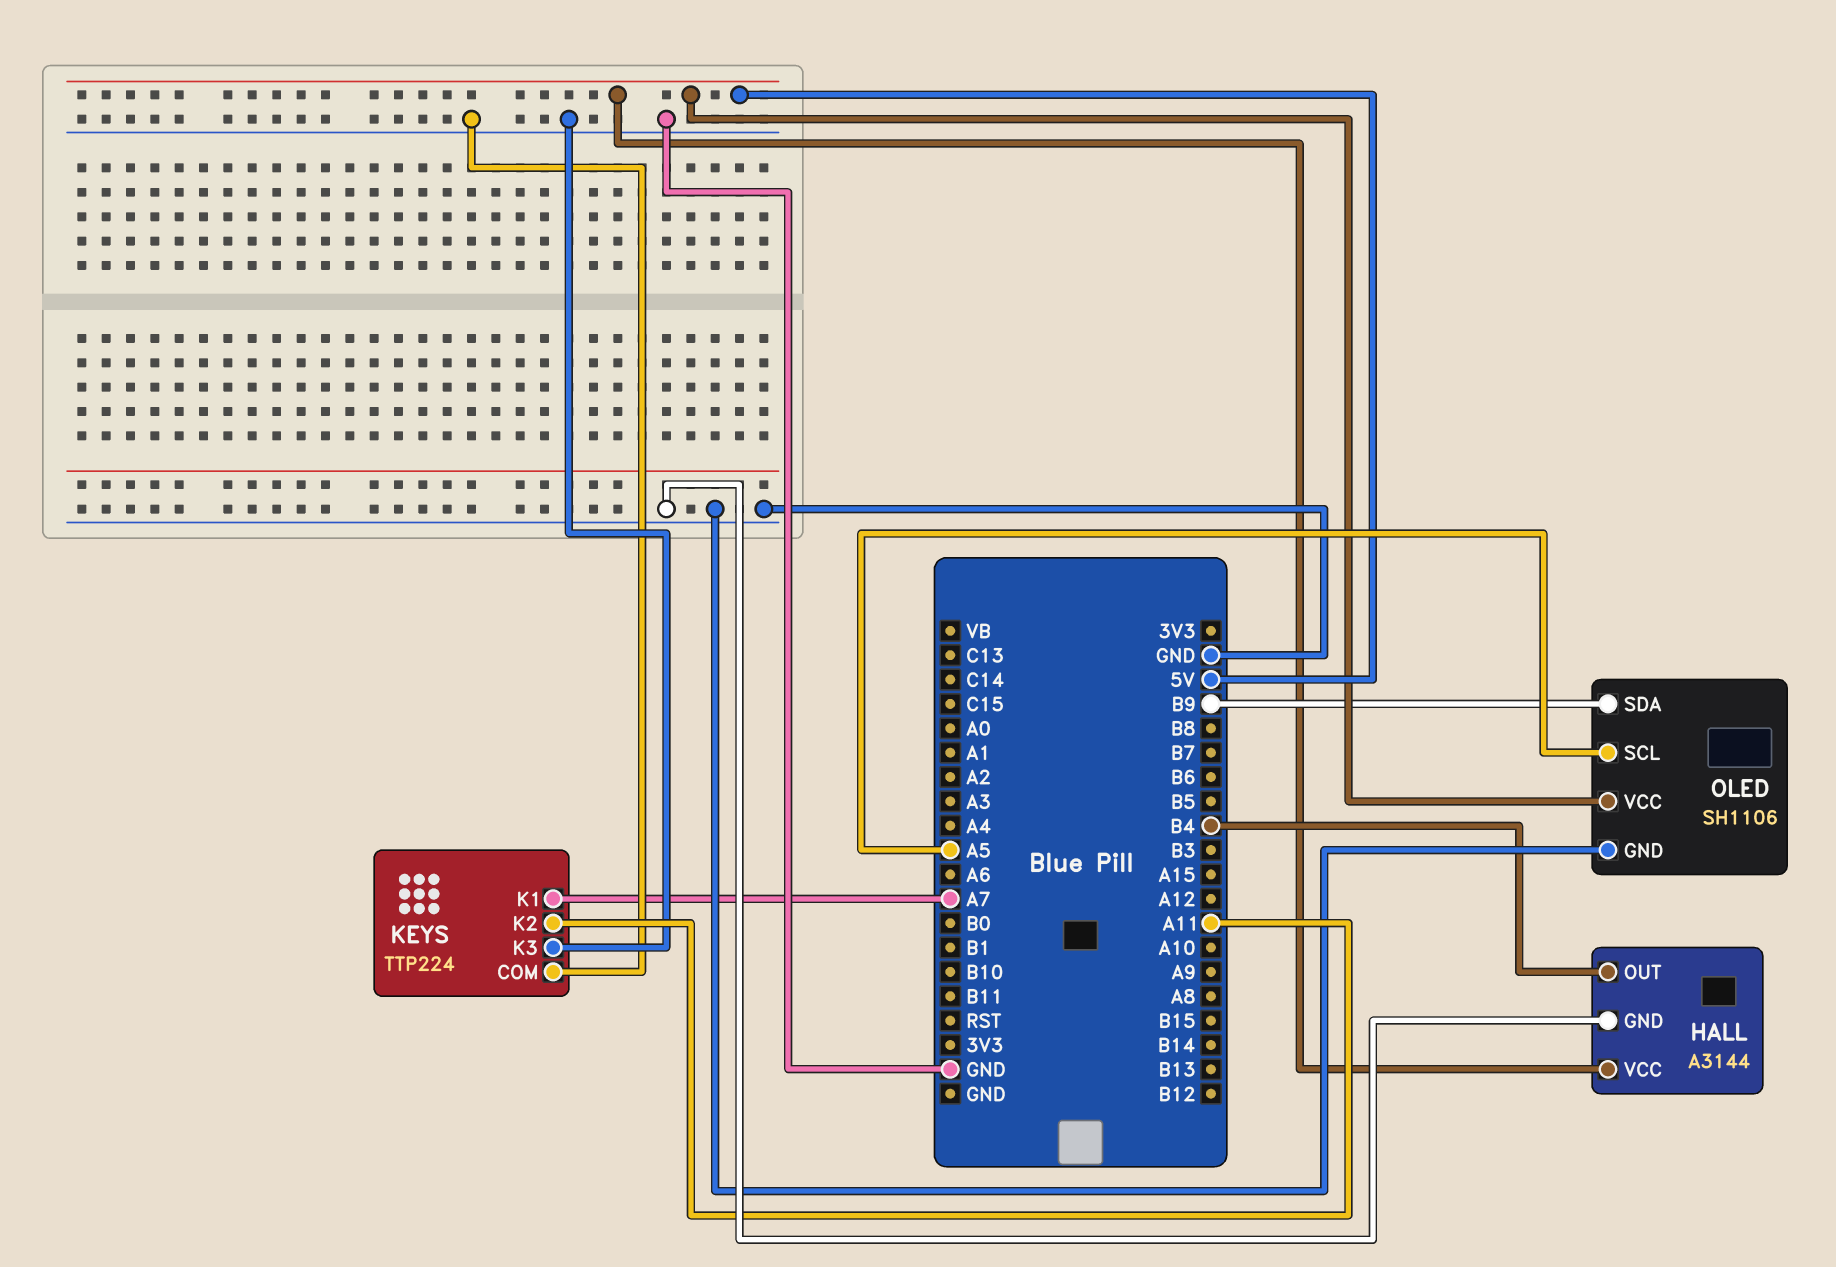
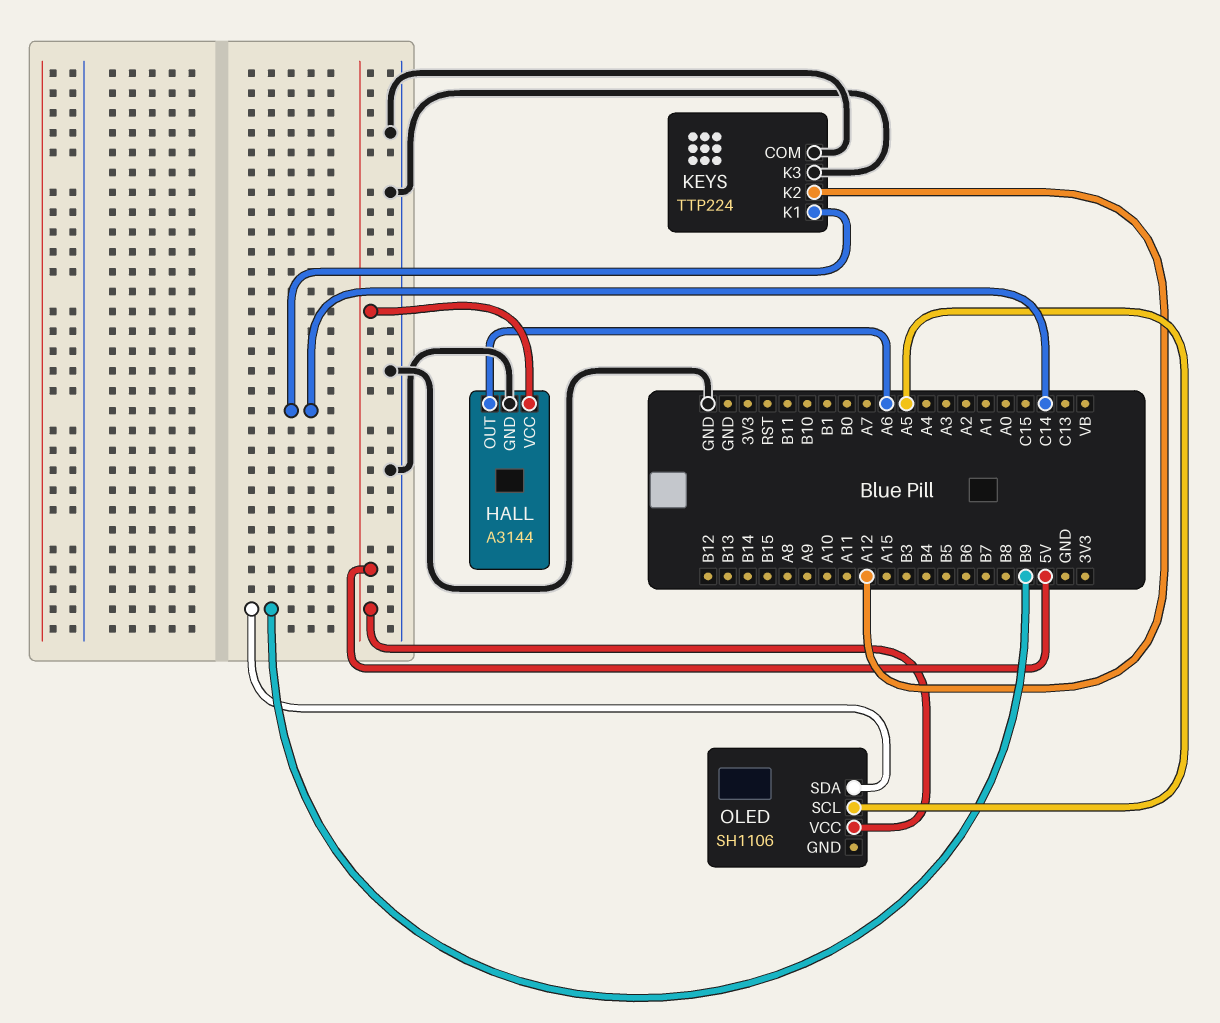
HALL pin OUT: B4 -> A6
KEYS pin K1: A7 -> C14
KEYS pin K2: A11 -> A12
OLED pin GND: GND -> none

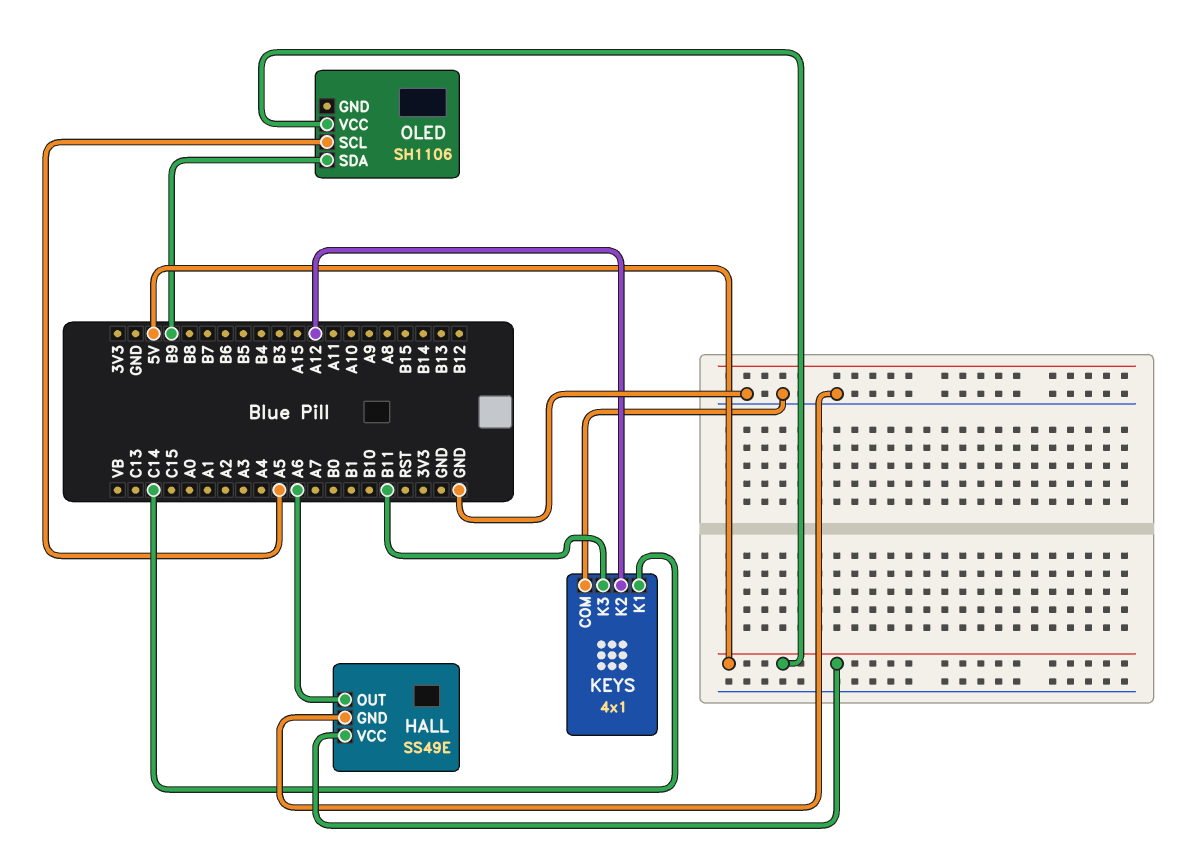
HALL: A3144 -> SS49E
KEYS: TTP224 -> 4x1
KEYS pin K3: GND -> B11

